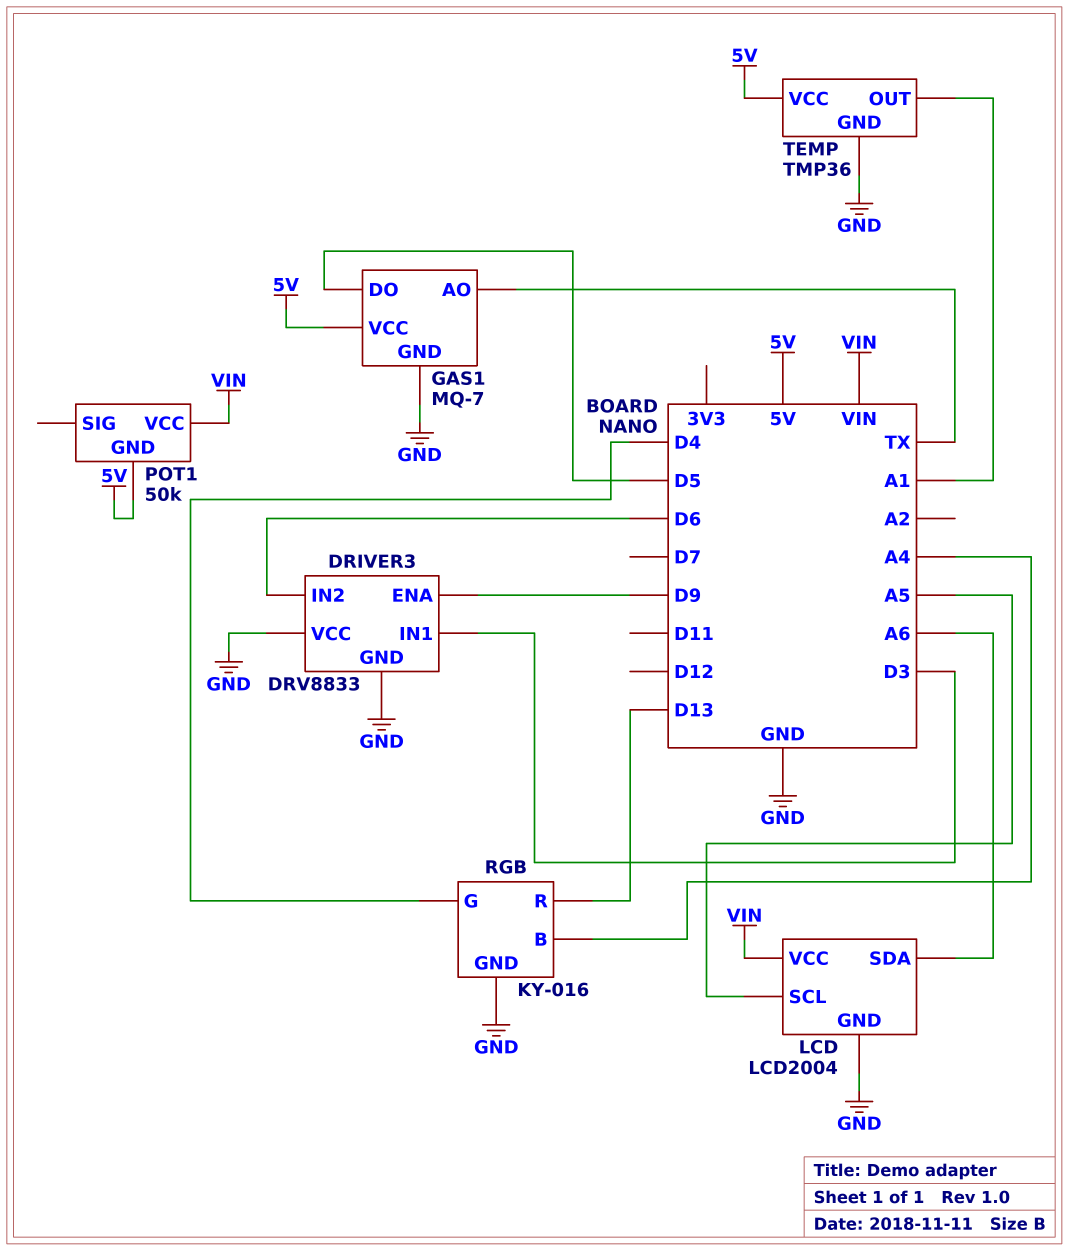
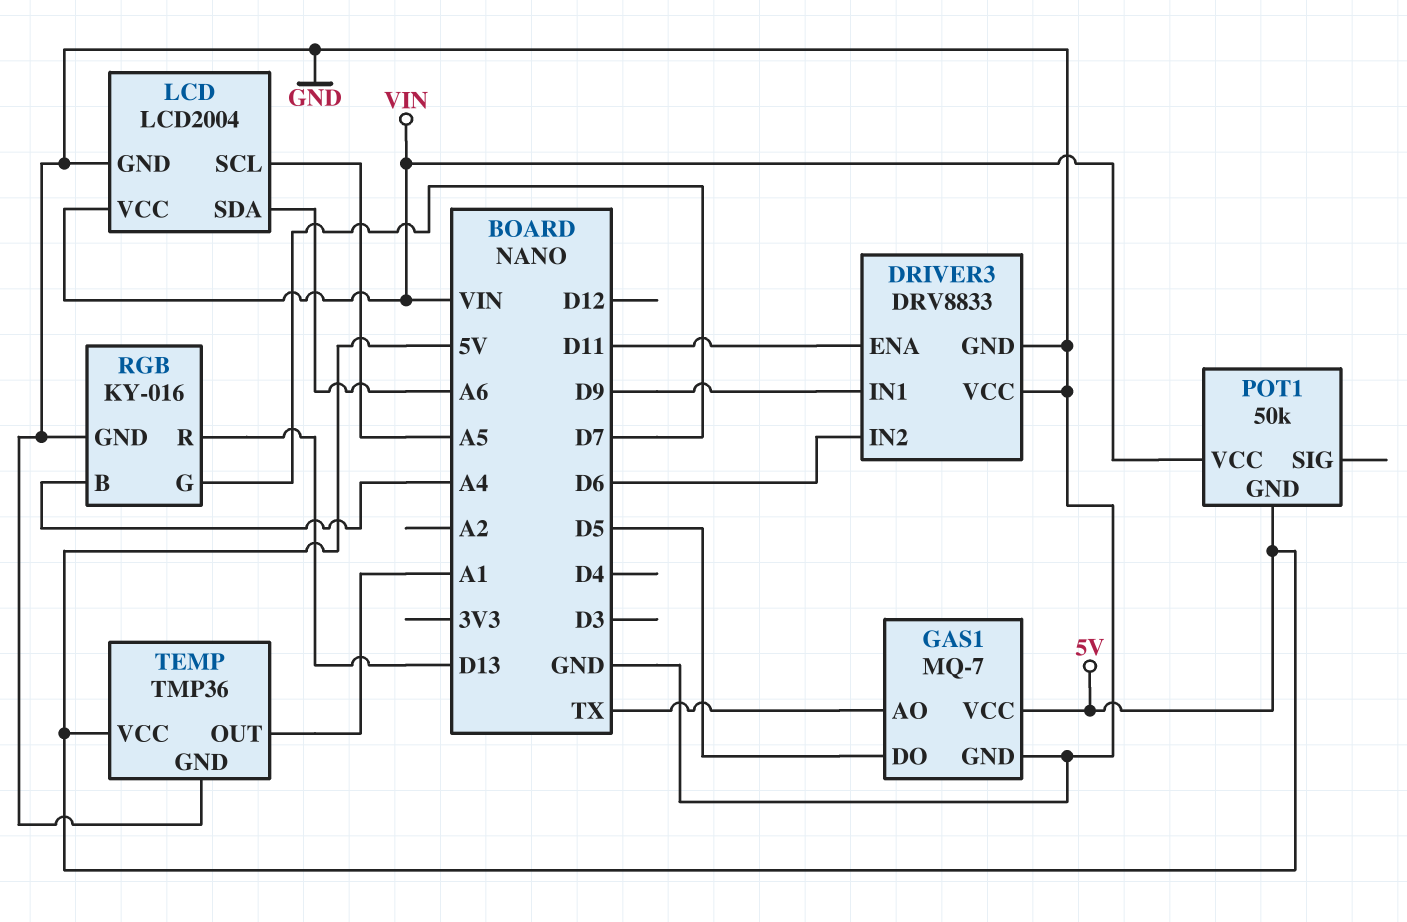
DRIVER3 pin ENA: D9 -> D11
DRIVER3 pin IN1: D3 -> D9
RGB pin G: D4 -> D7

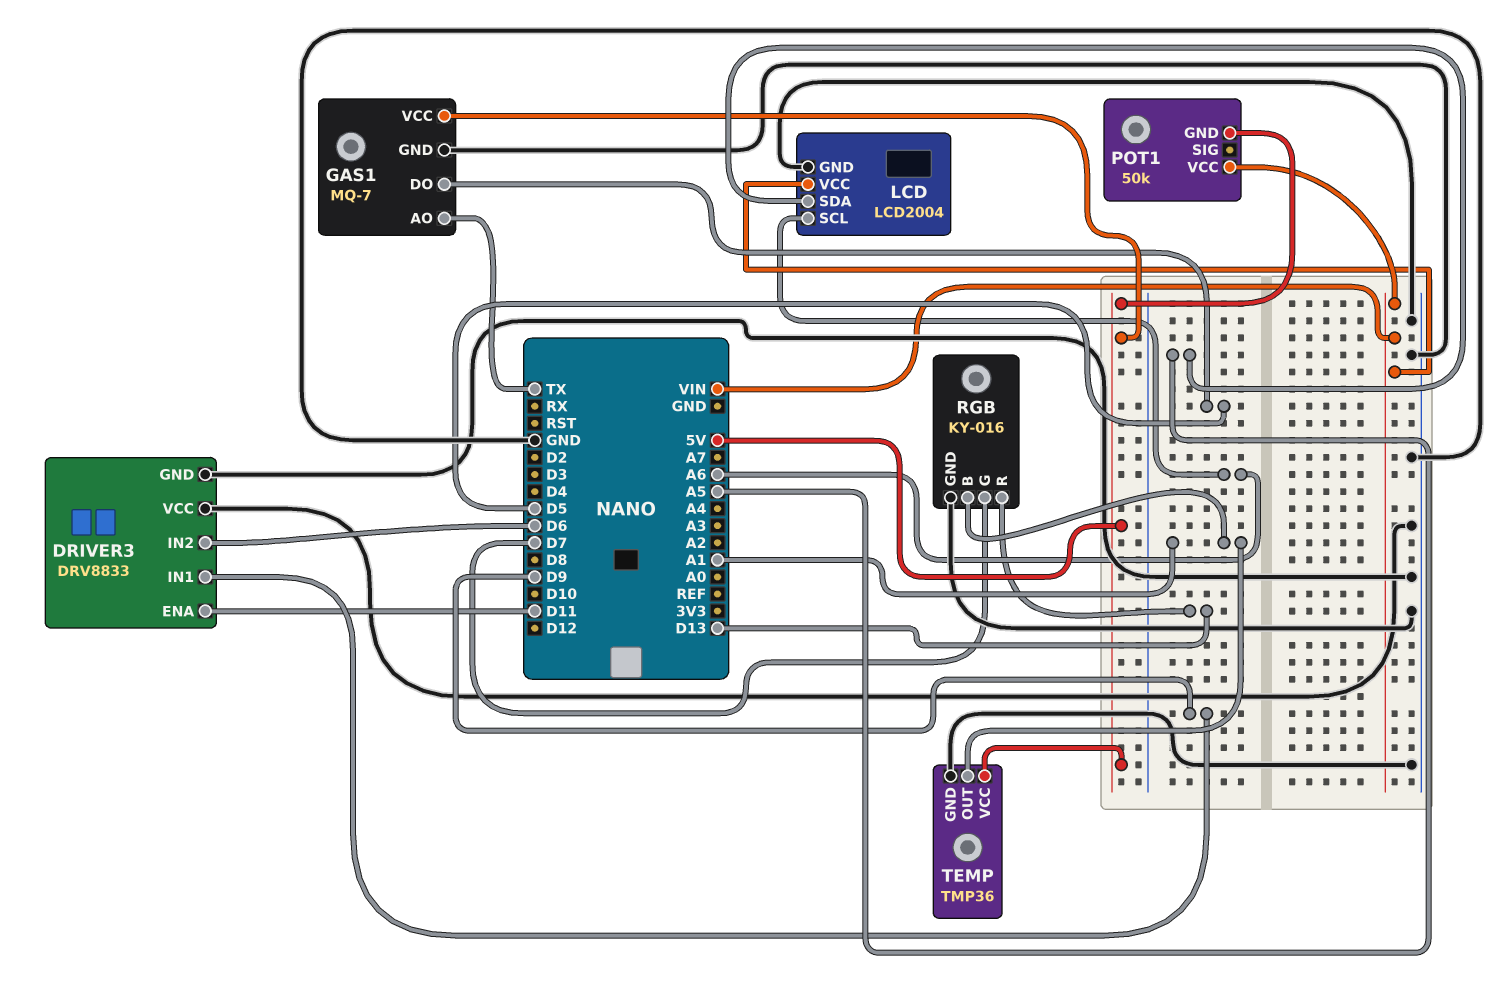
LCD pin SCL: A5 -> A6
LCD pin SDA: A6 -> A5
RGB pin B: A4 -> A1

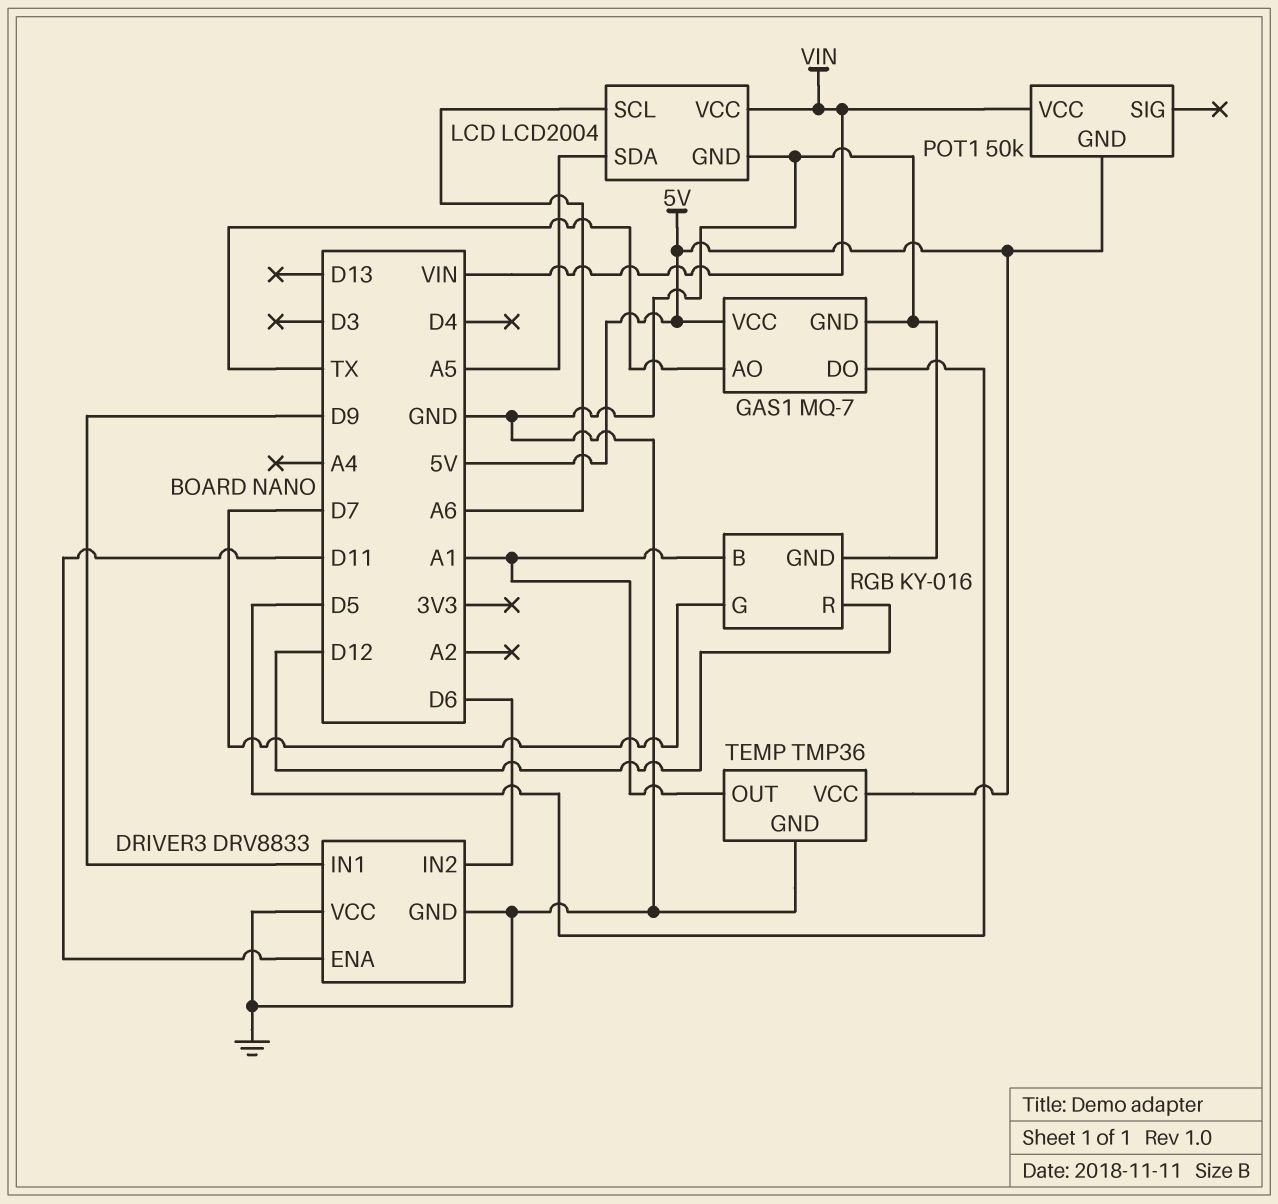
RGB pin R: D13 -> D12

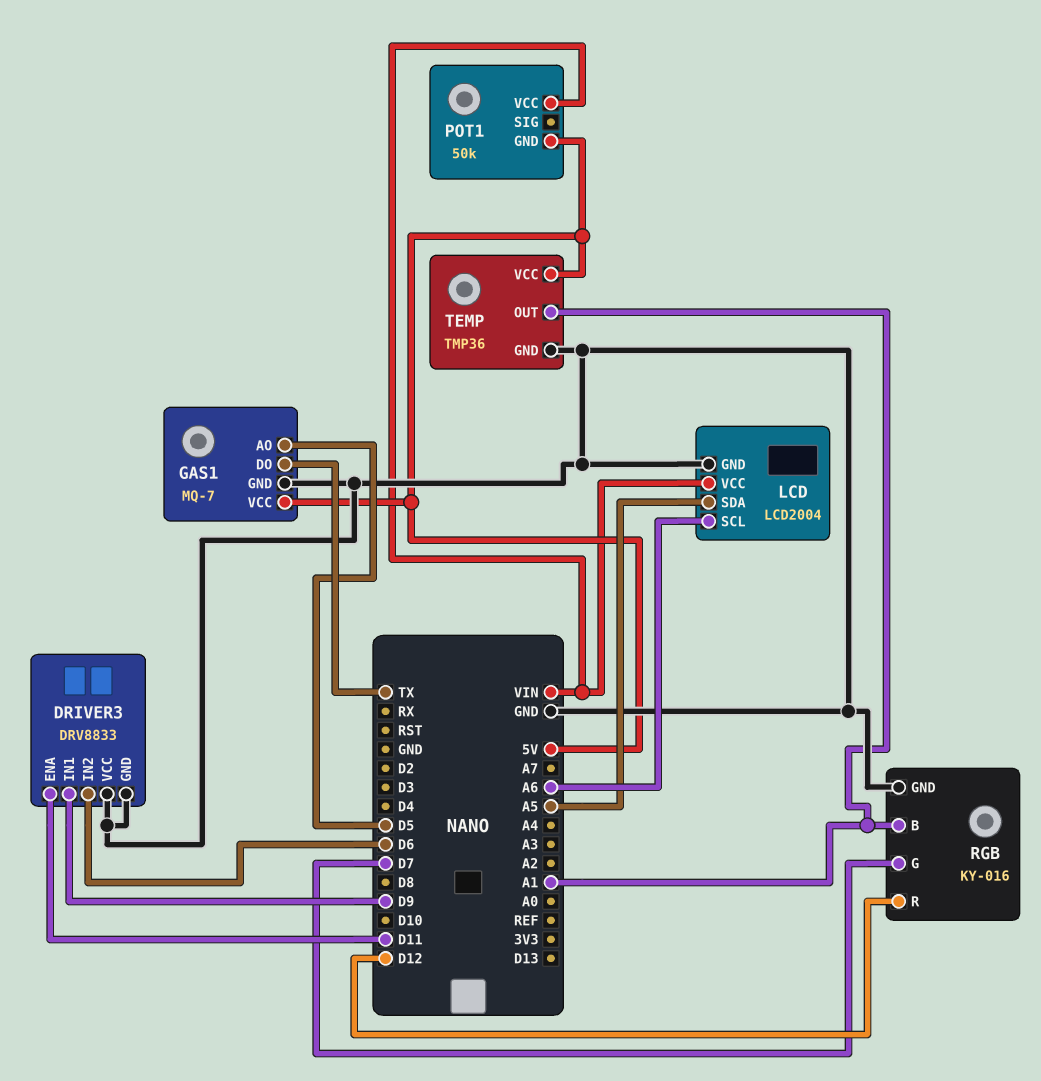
GAS1 pin AO: TX -> D5
GAS1 pin DO: D5 -> TX

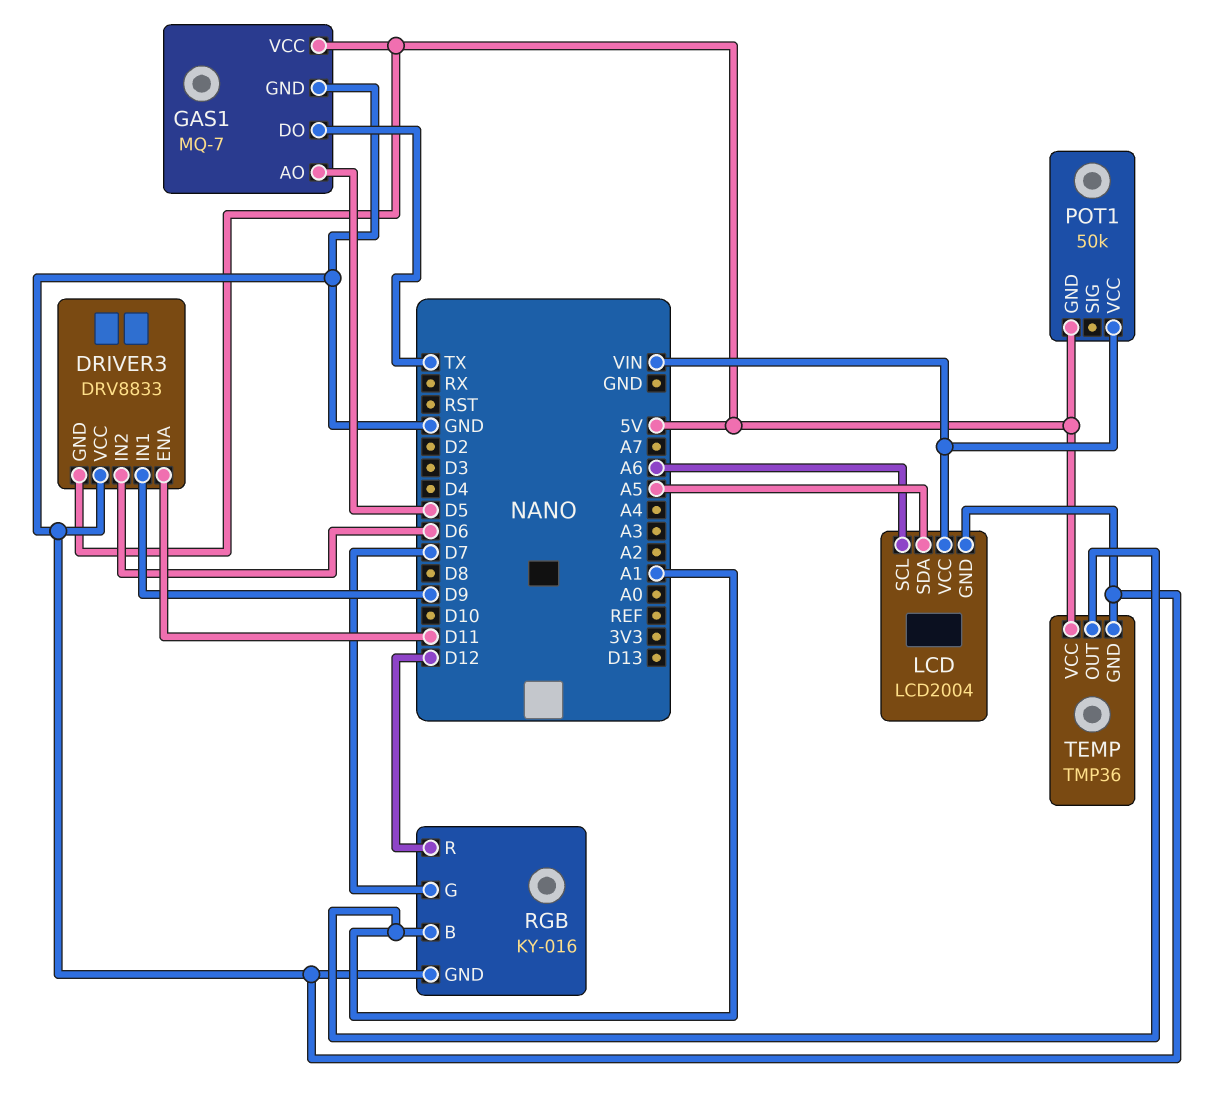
DRIVER3 pin GND: GND -> 5V

